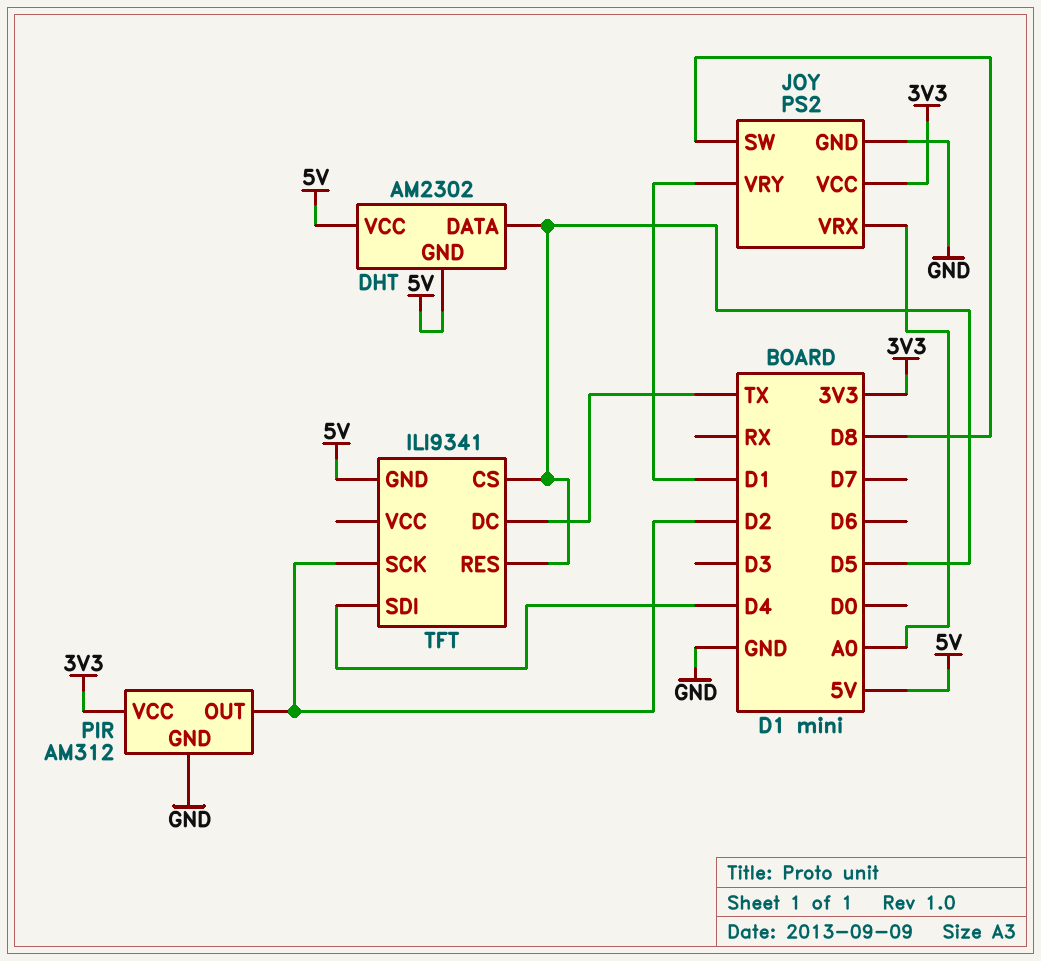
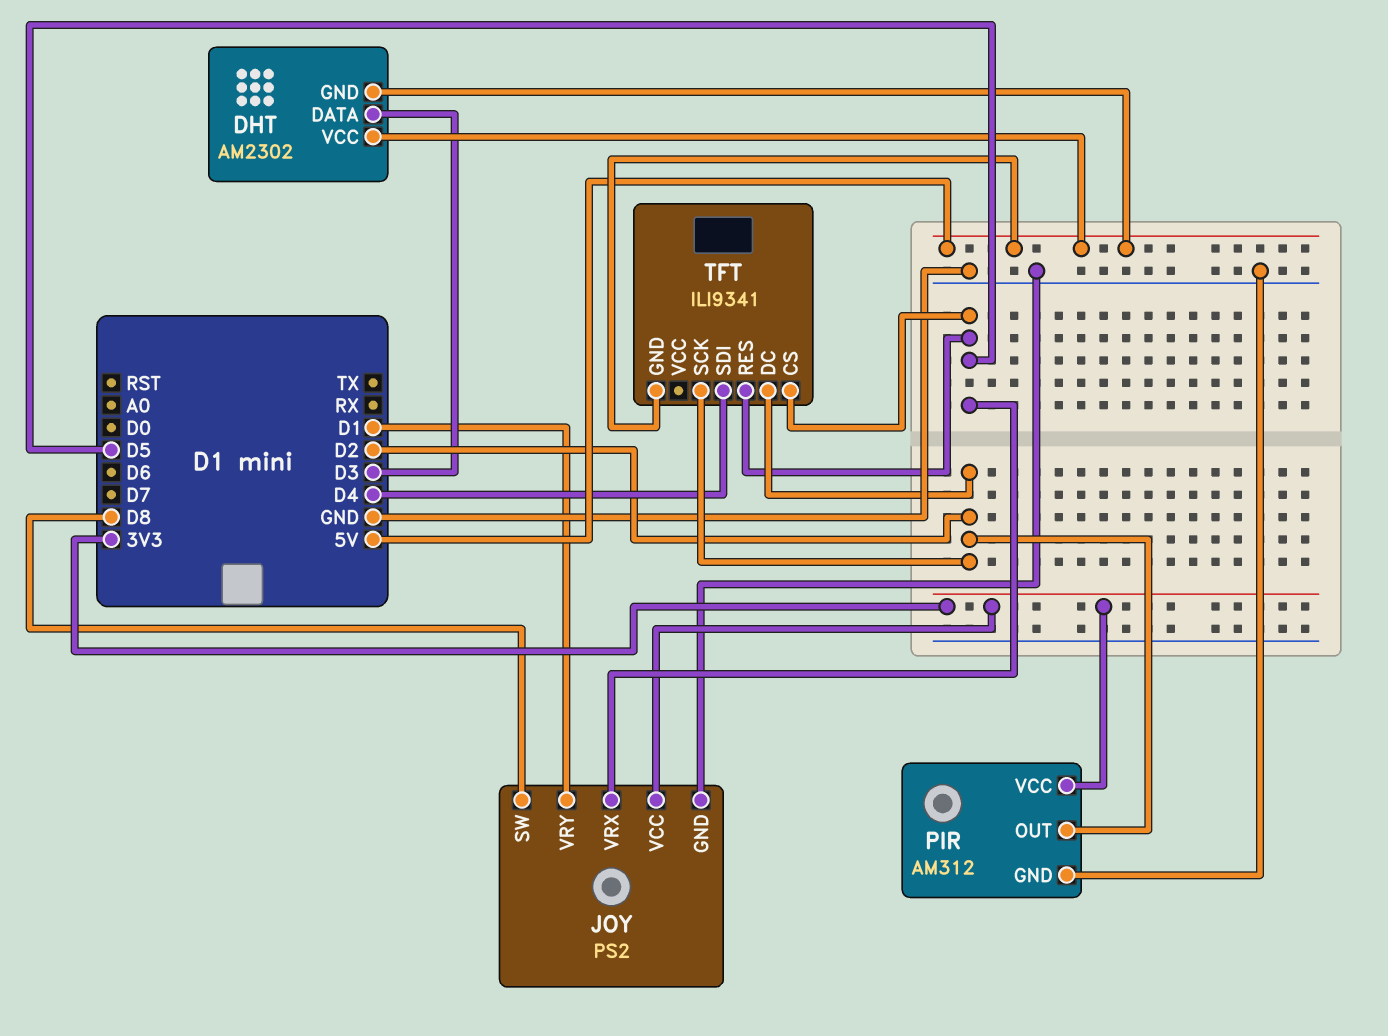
DHT pin DATA: D5 -> D3
JOY pin VRX: A0 -> D5
TFT pin DC: TX -> D2

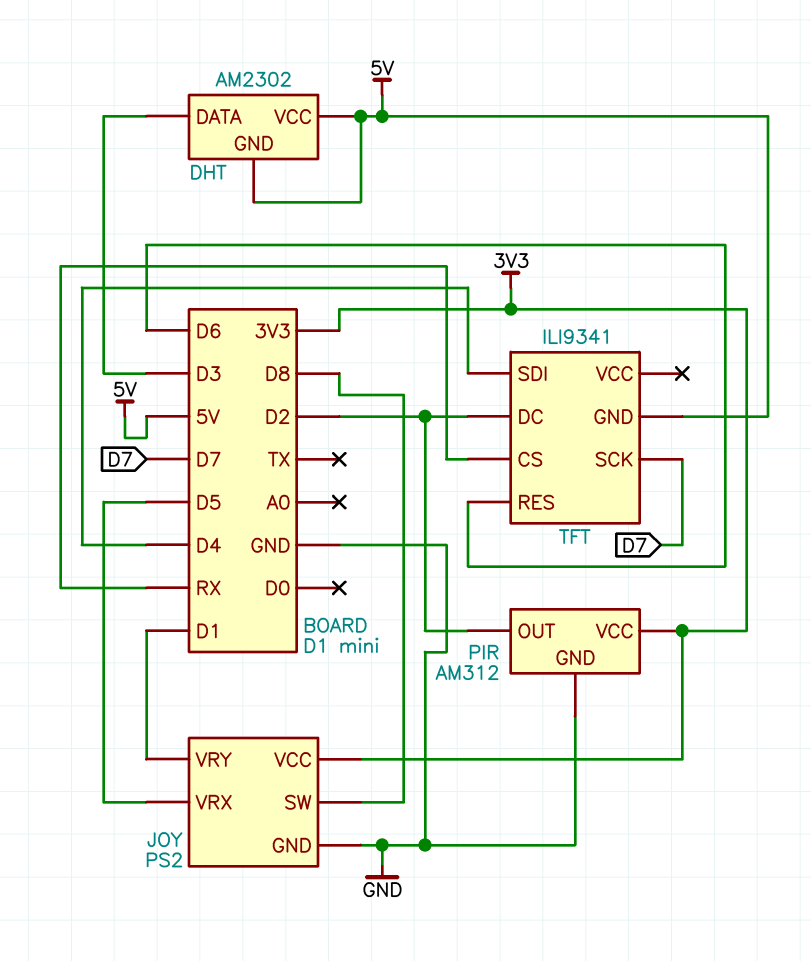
TFT pin CS: D5 -> RX
TFT pin RES: D5 -> D6
TFT pin SCK: D2 -> D7

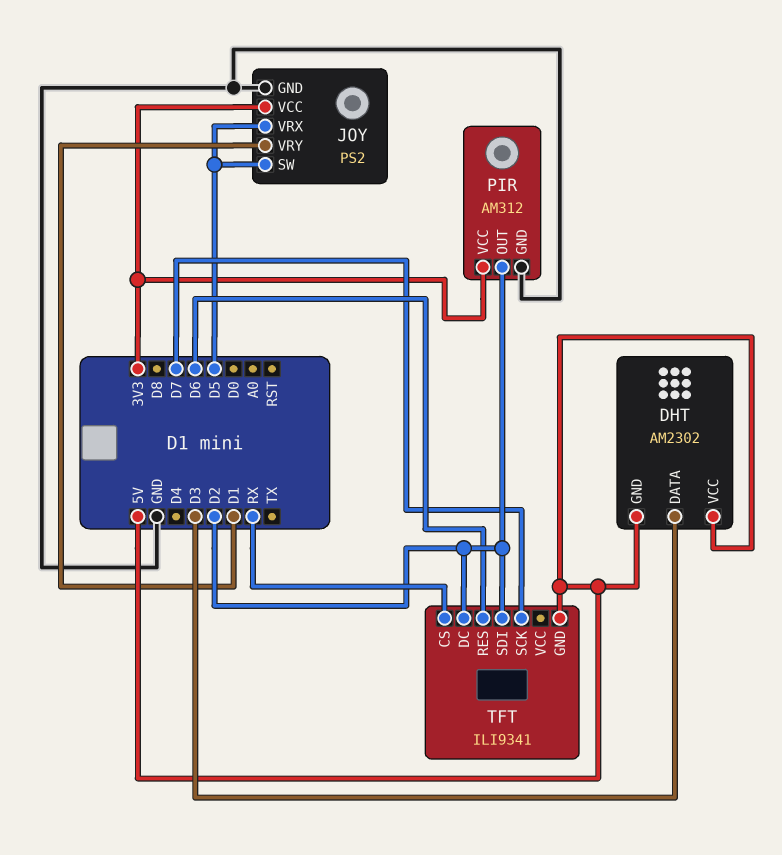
JOY pin SW: D8 -> D5
TFT pin SDI: D4 -> D2

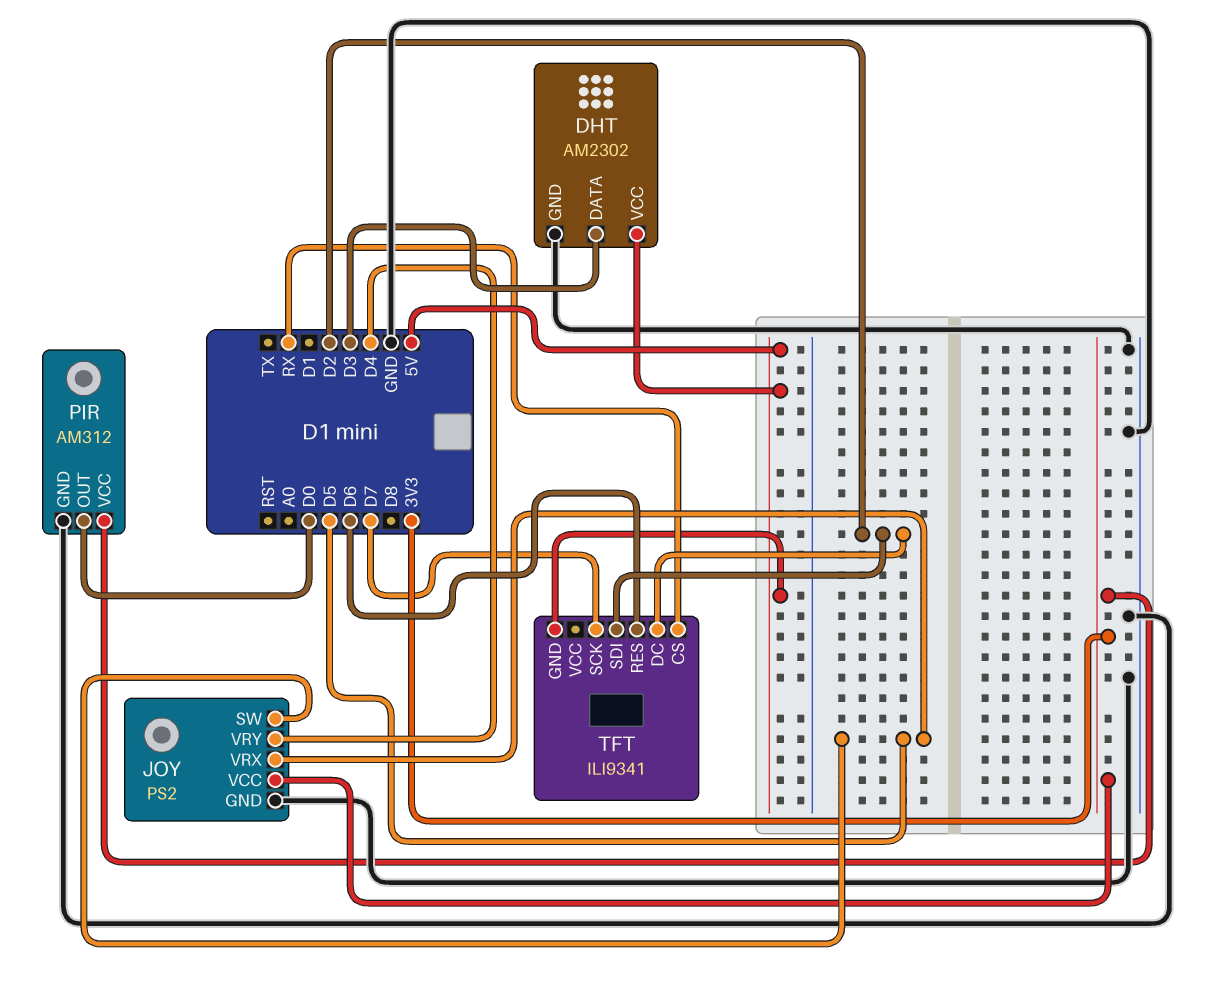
DHT pin GND: 5V -> GND
JOY pin VRY: D1 -> D4
PIR pin OUT: D2 -> D0

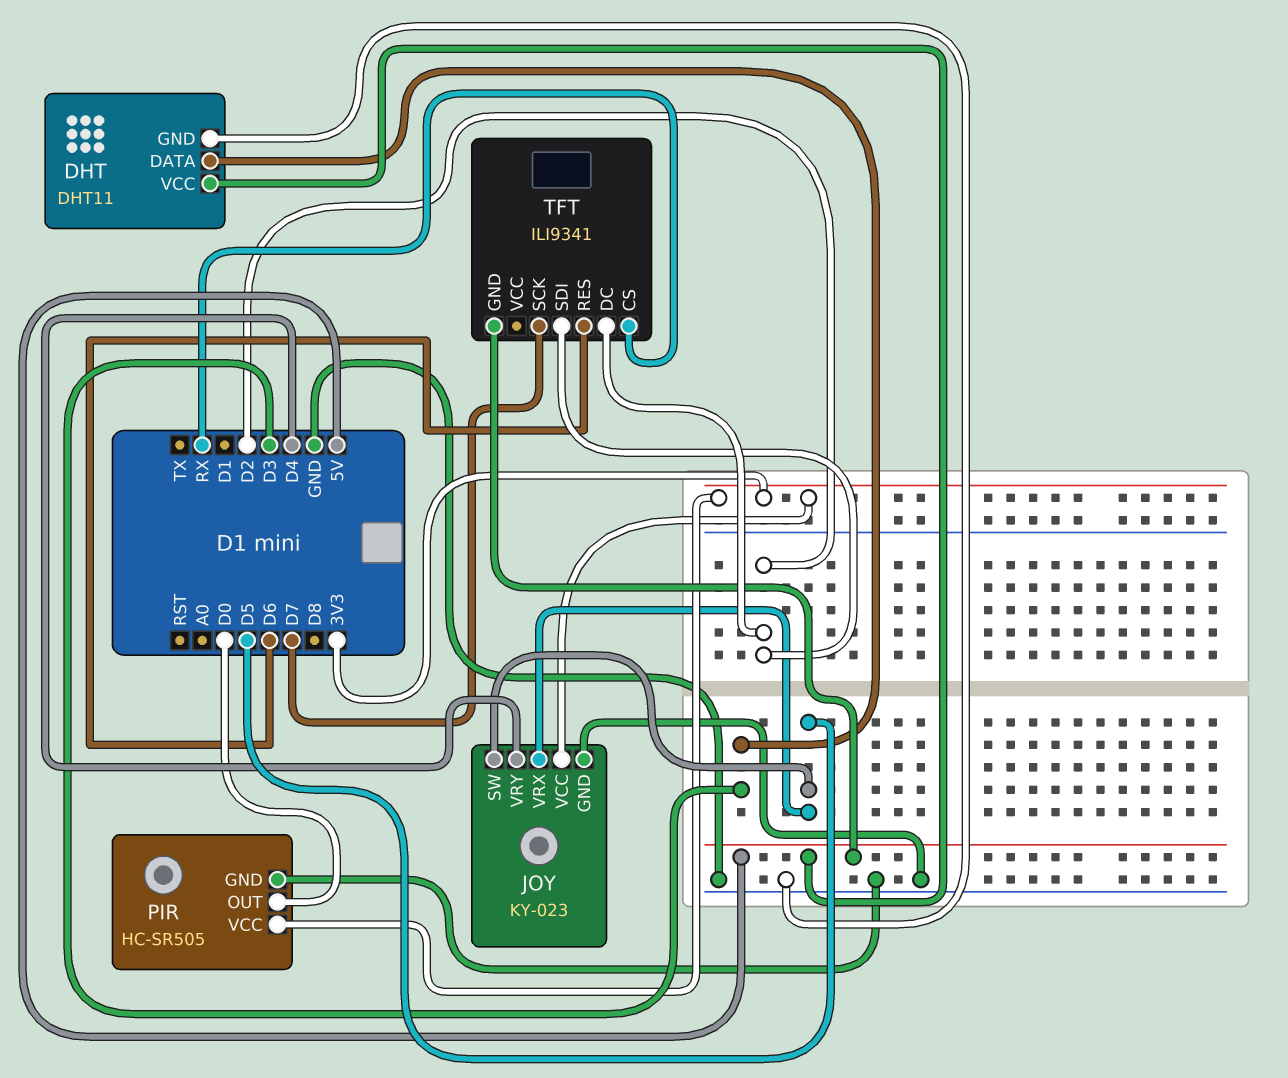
DHT: AM2302 -> DHT11
JOY: PS2 -> KY-023
PIR: AM312 -> HC-SR505

